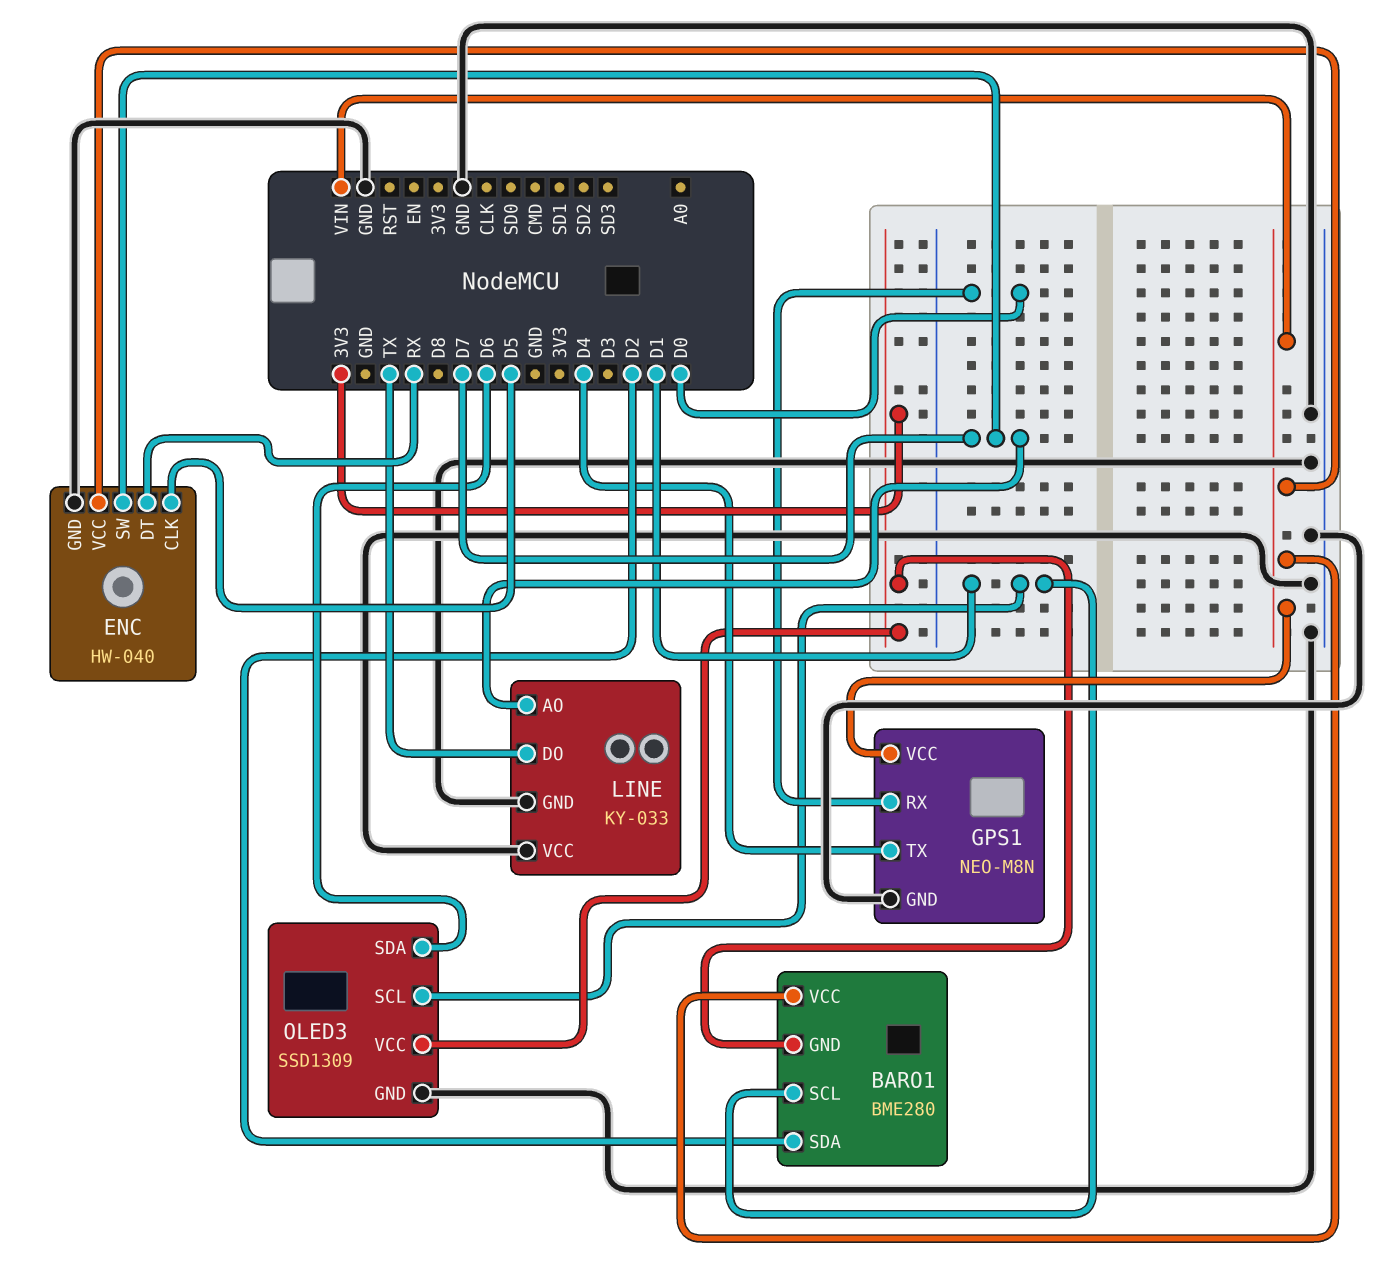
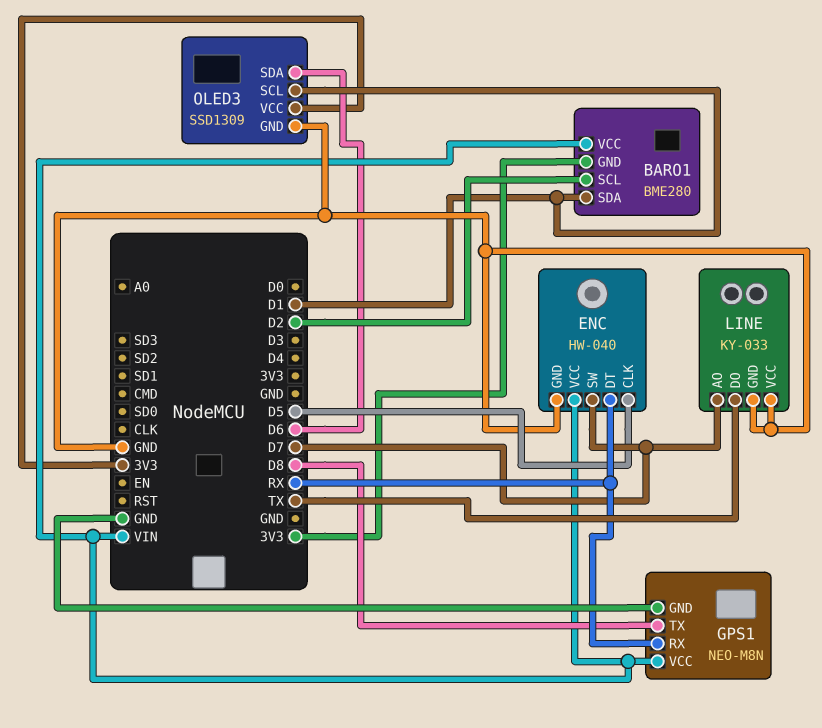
BARO1 pin SCL: D1 -> D2
BARO1 pin SDA: D2 -> D1
GPS1 pin RX: D0 -> RX
GPS1 pin TX: D4 -> D8

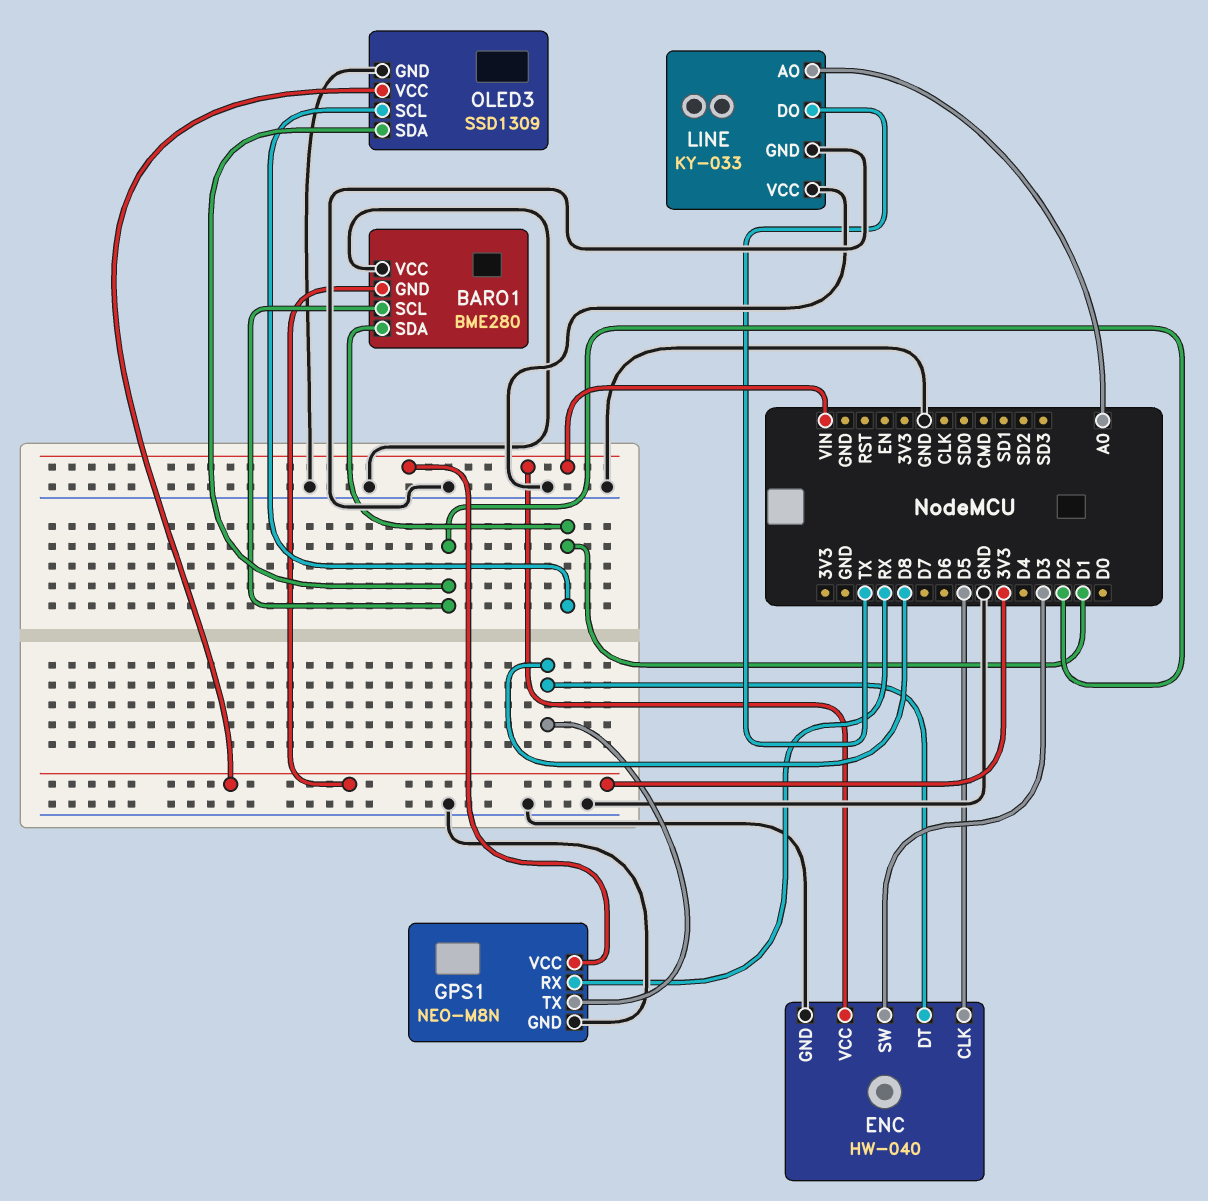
BARO1 pin VCC: VIN -> GND
ENC pin DT: RX -> D8
ENC pin SW: D7 -> D3
LINE pin AO: D7 -> A0
OLED3 pin SDA: D6 -> D2

